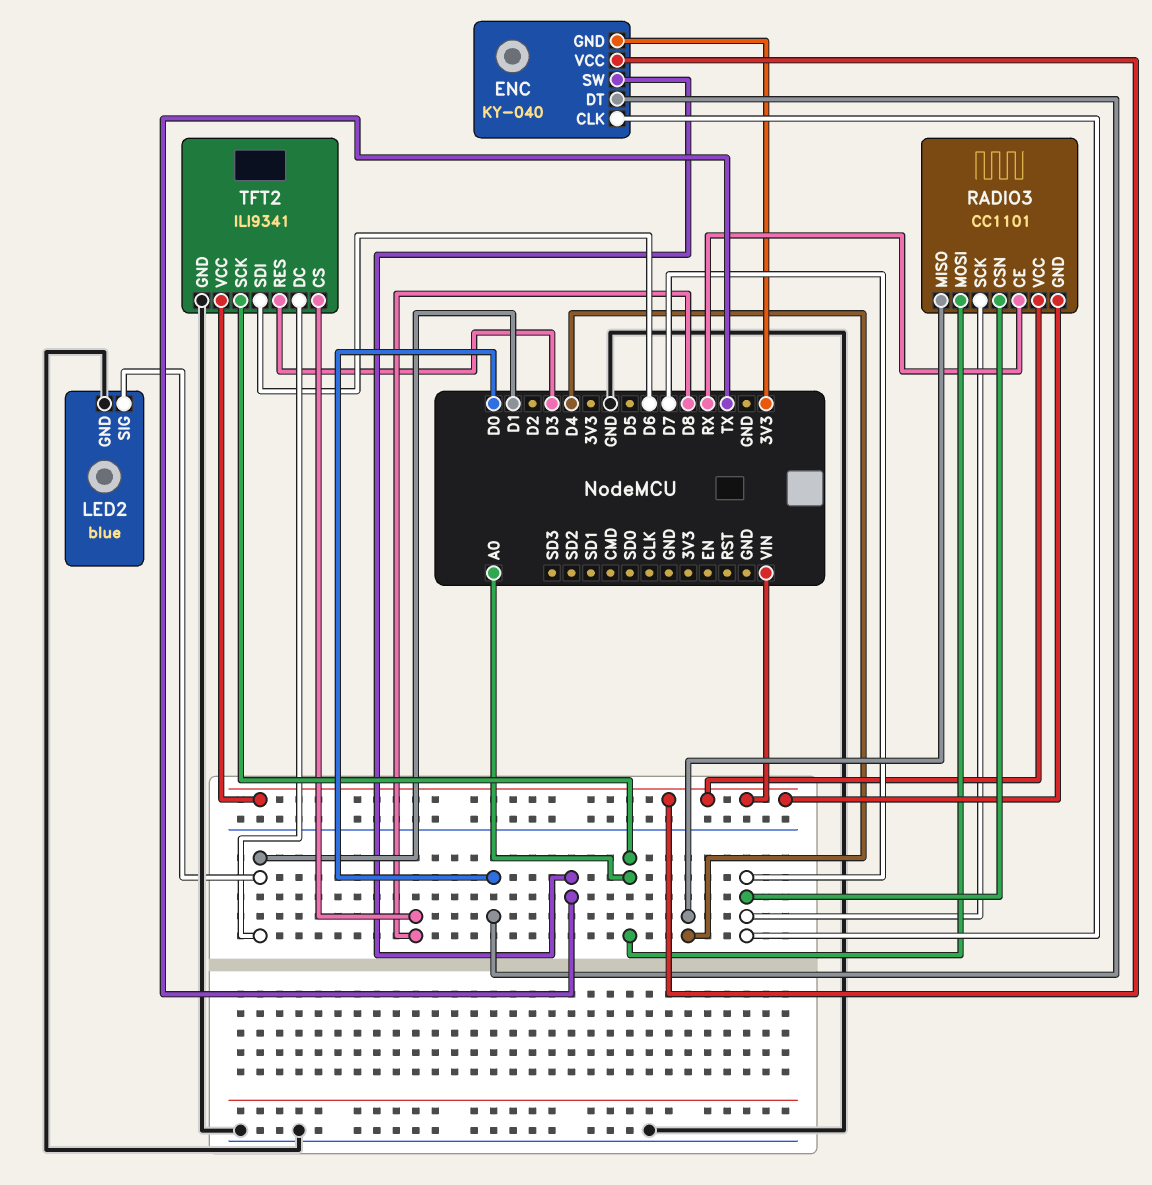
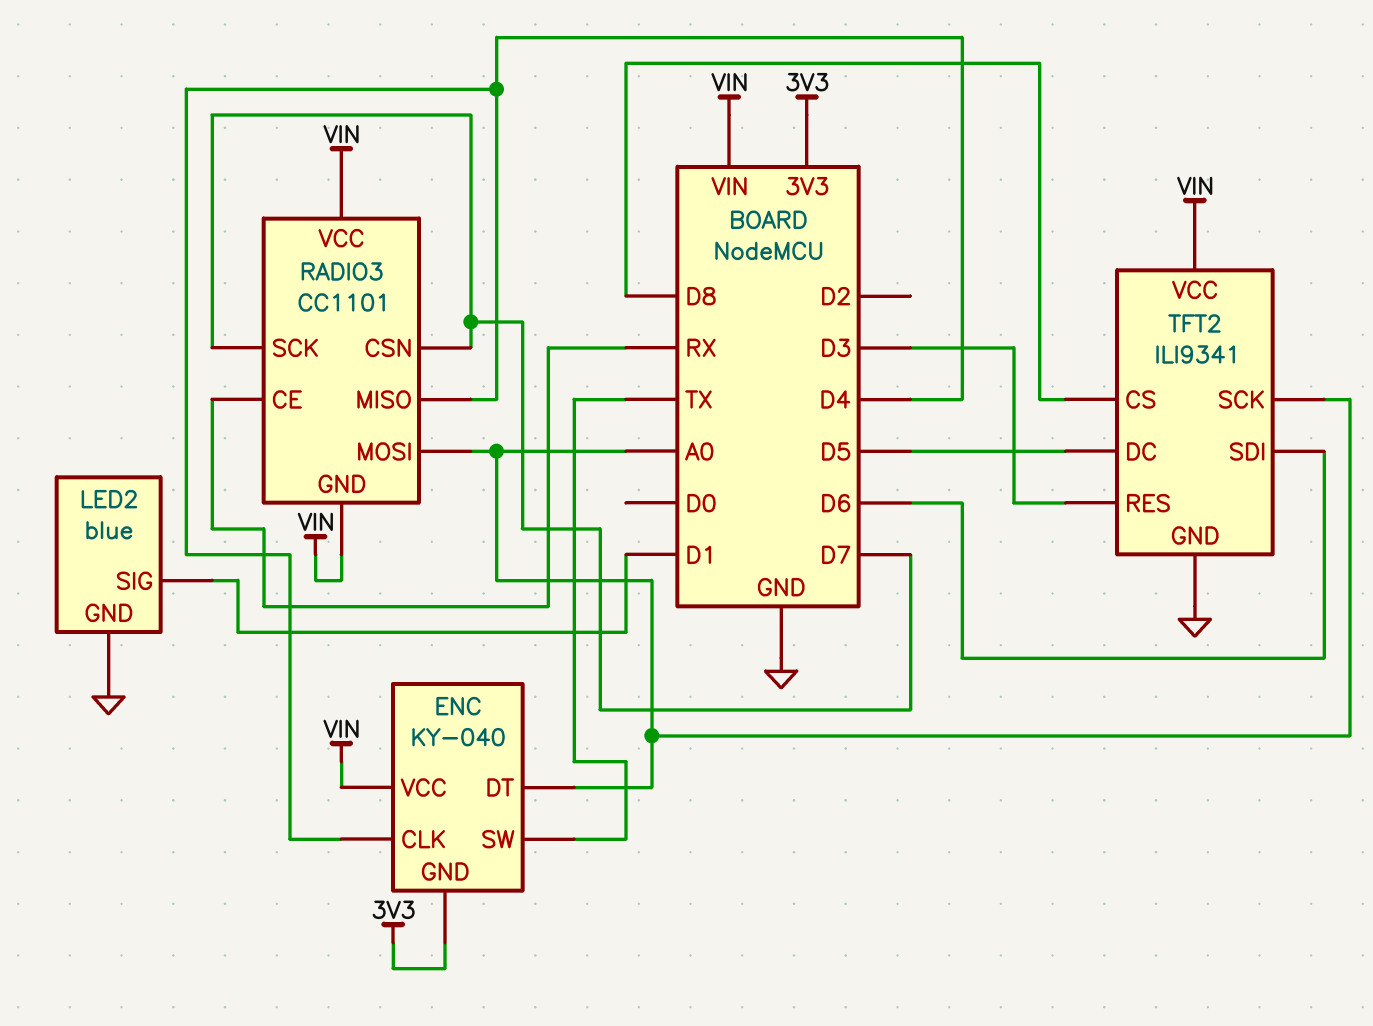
ENC pin CLK: D7 -> D4
ENC pin DT: D0 -> A0
TFT2 pin DC: D1 -> D5

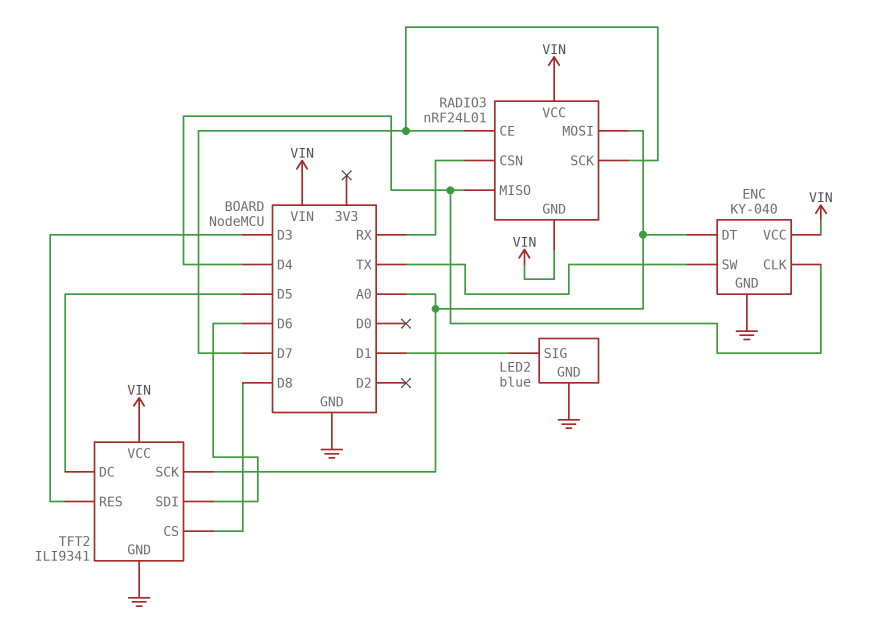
ENC pin GND: 3V3 -> GND
RADIO3: CC1101 -> nRF24L01
RADIO3 pin CE: RX -> D7
RADIO3 pin CSN: D7 -> RX

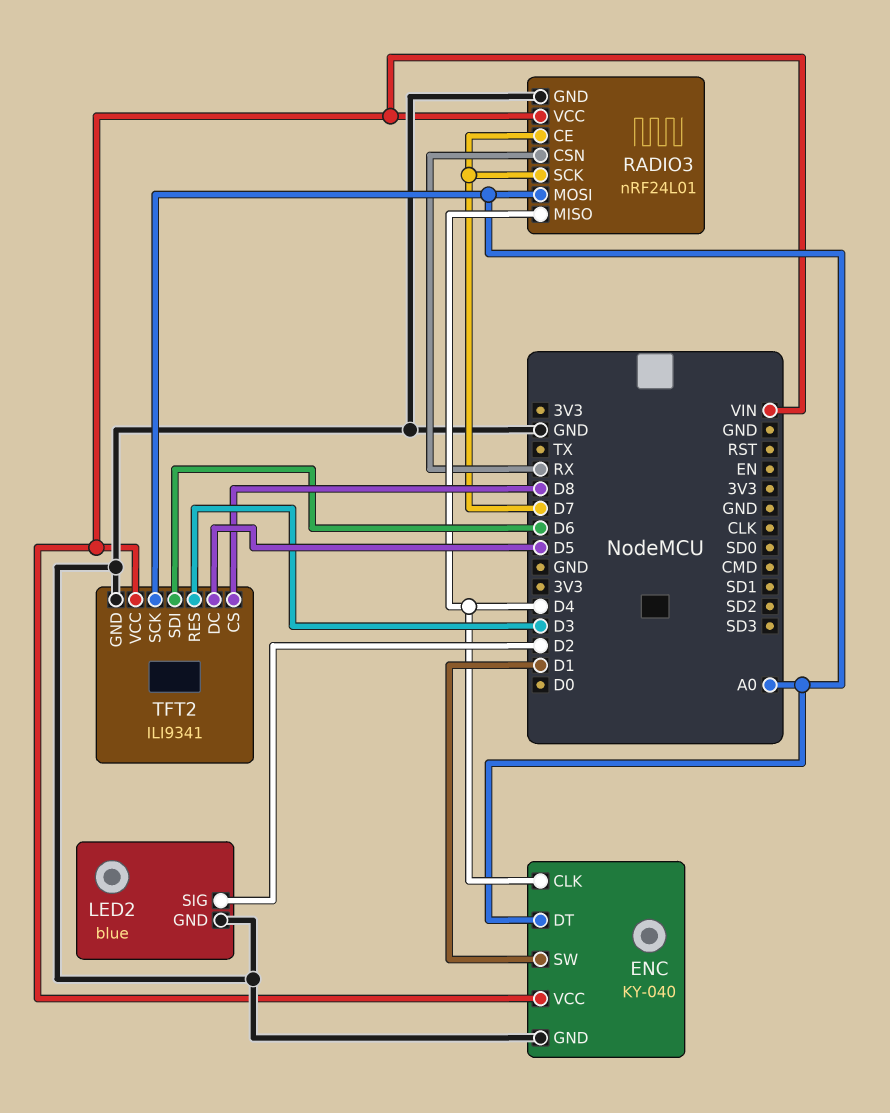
ENC pin SW: TX -> D1
LED2 pin SIG: D1 -> D2
RADIO3 pin GND: VIN -> GND

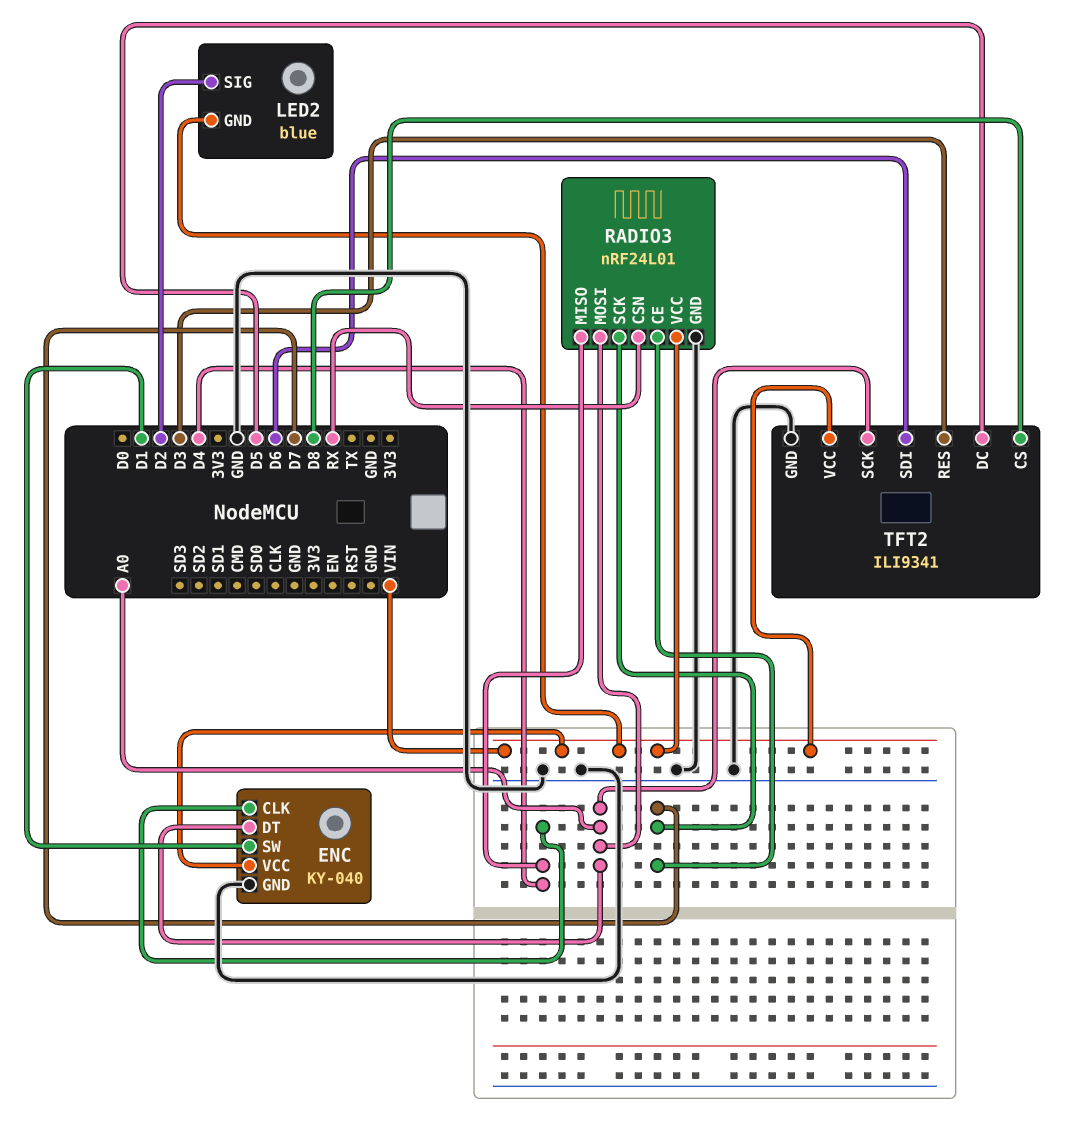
LED2 pin GND: GND -> VIN

